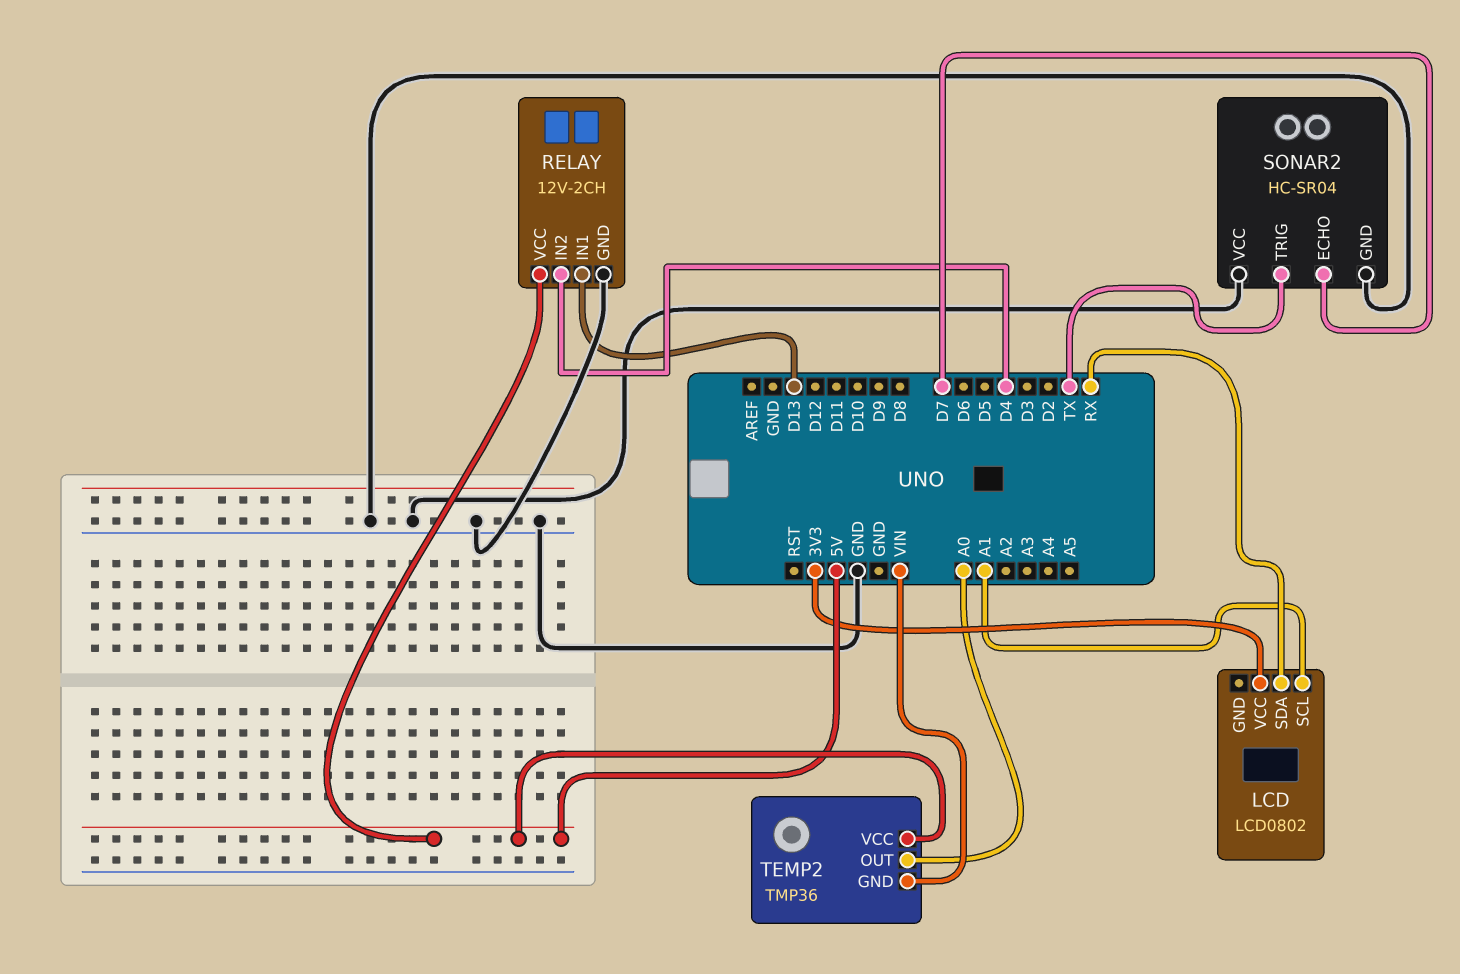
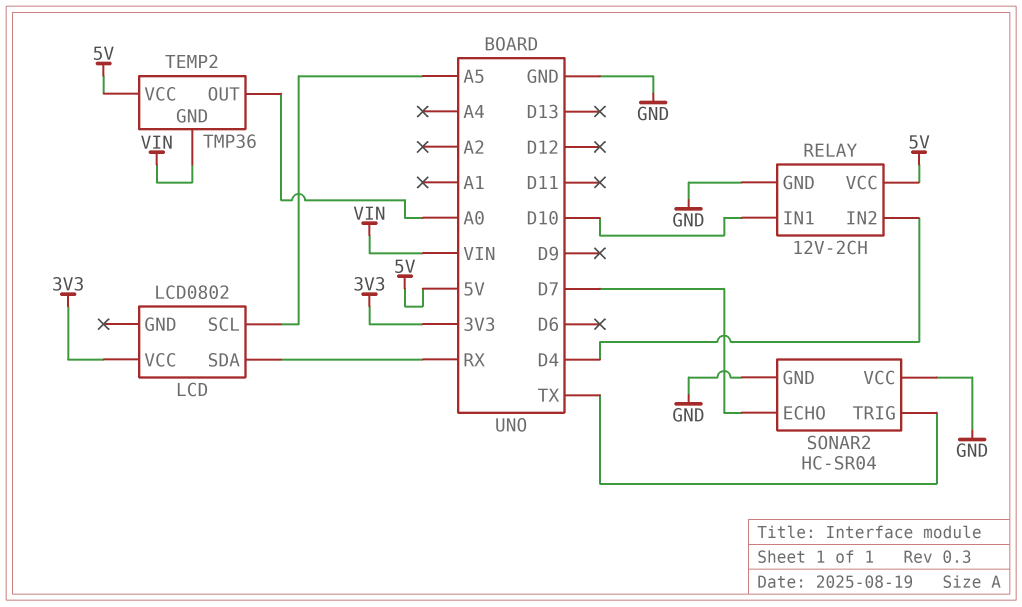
LCD pin SCL: A1 -> A5
RELAY pin IN1: D13 -> D10

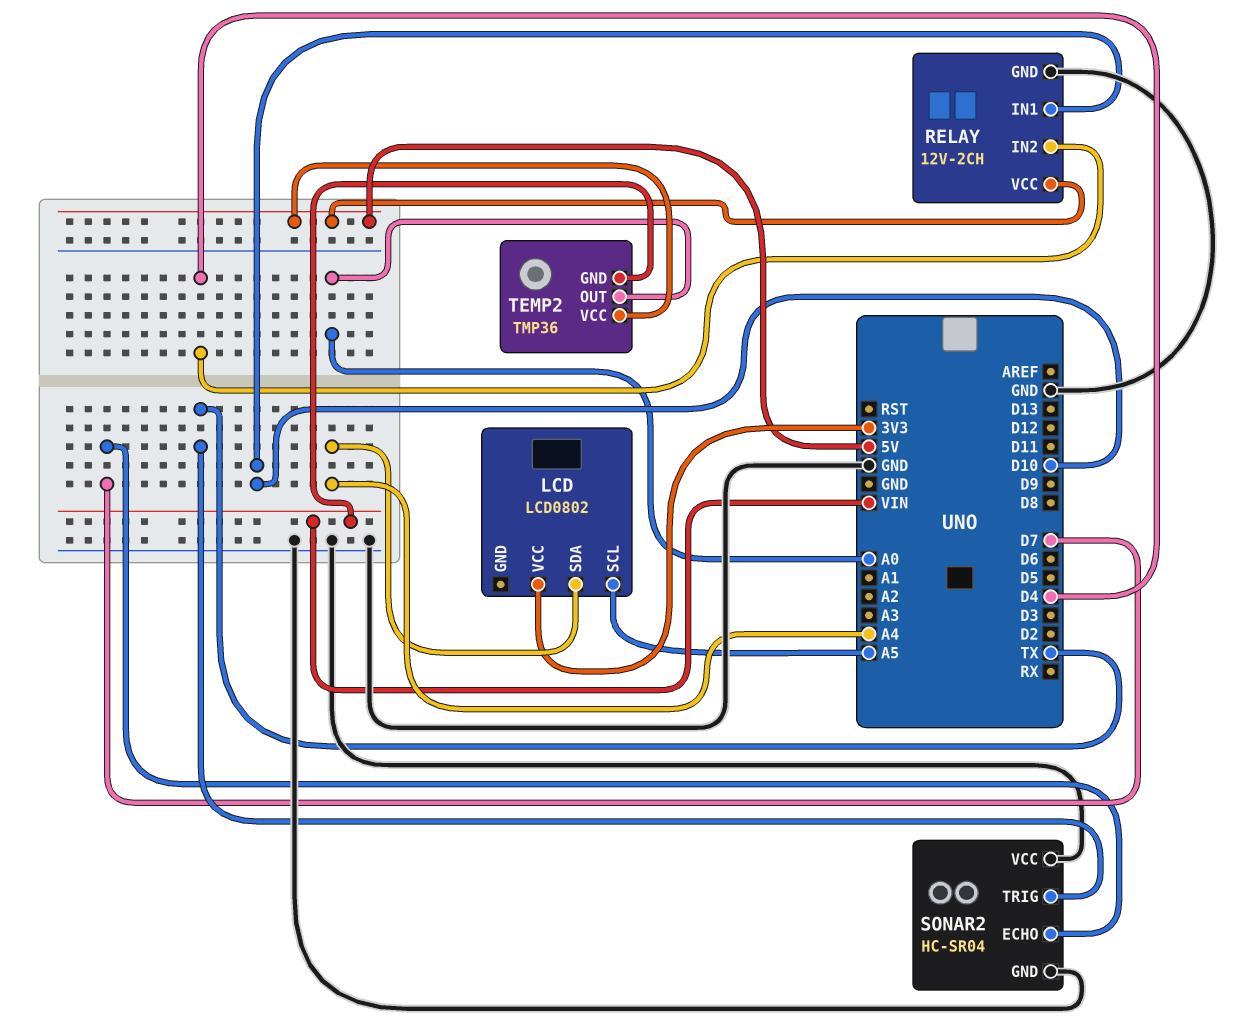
LCD pin SDA: RX -> A4

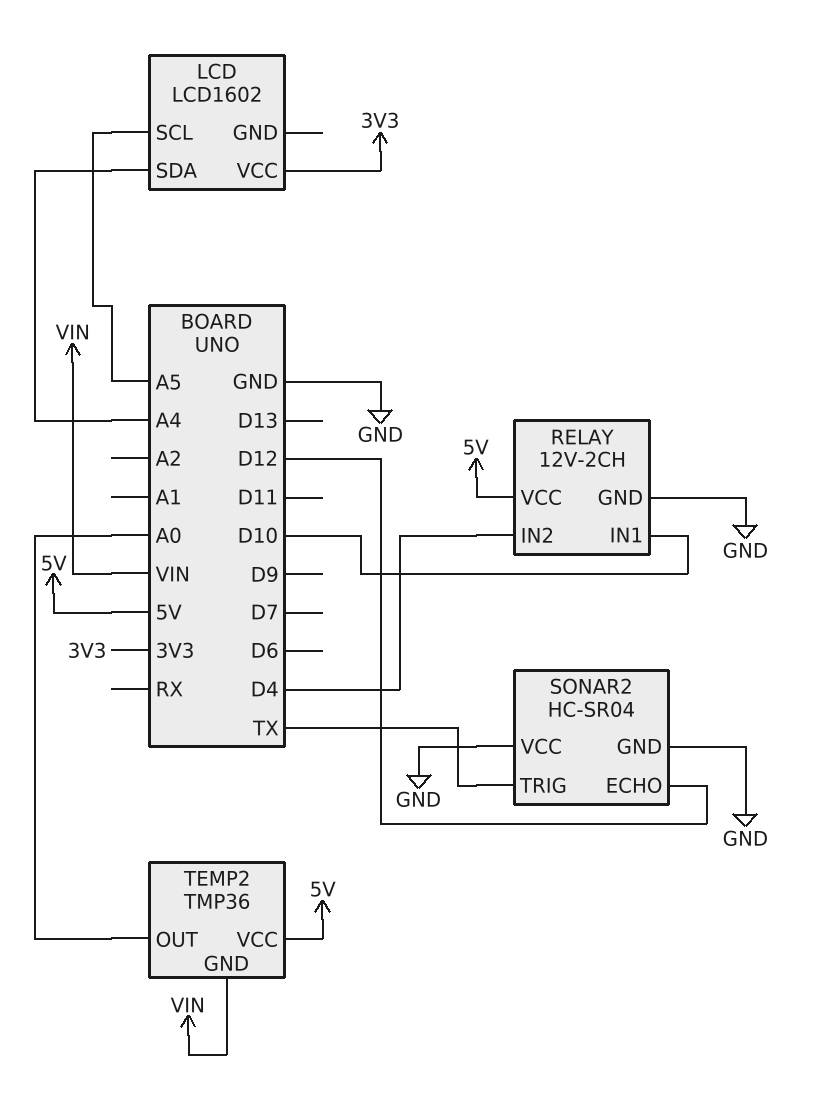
LCD: LCD0802 -> LCD1602
SONAR2 pin ECHO: D7 -> D12

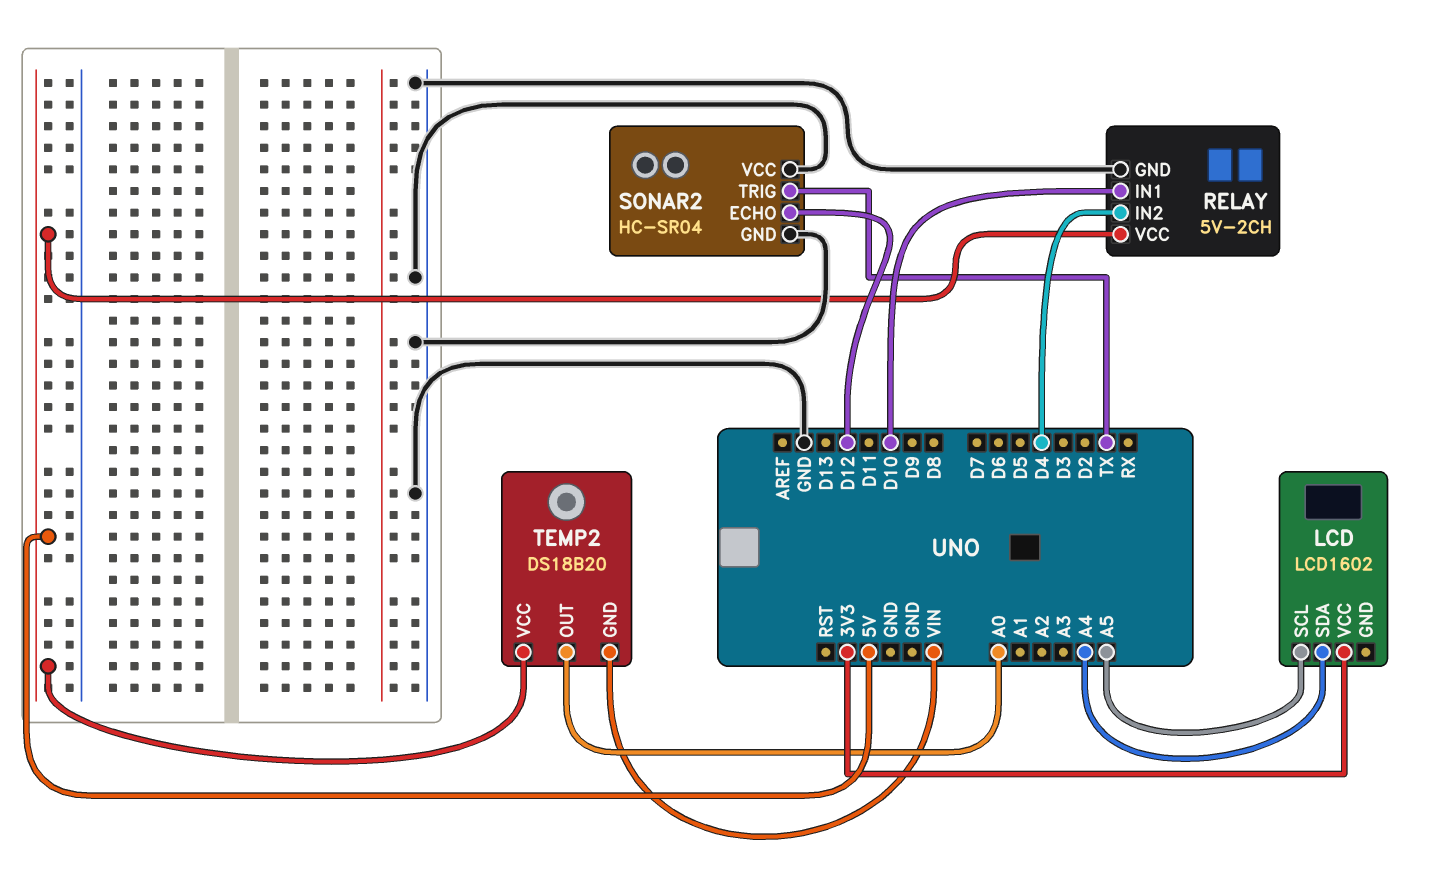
RELAY: 12V-2CH -> 5V-2CH
TEMP2: TMP36 -> DS18B20

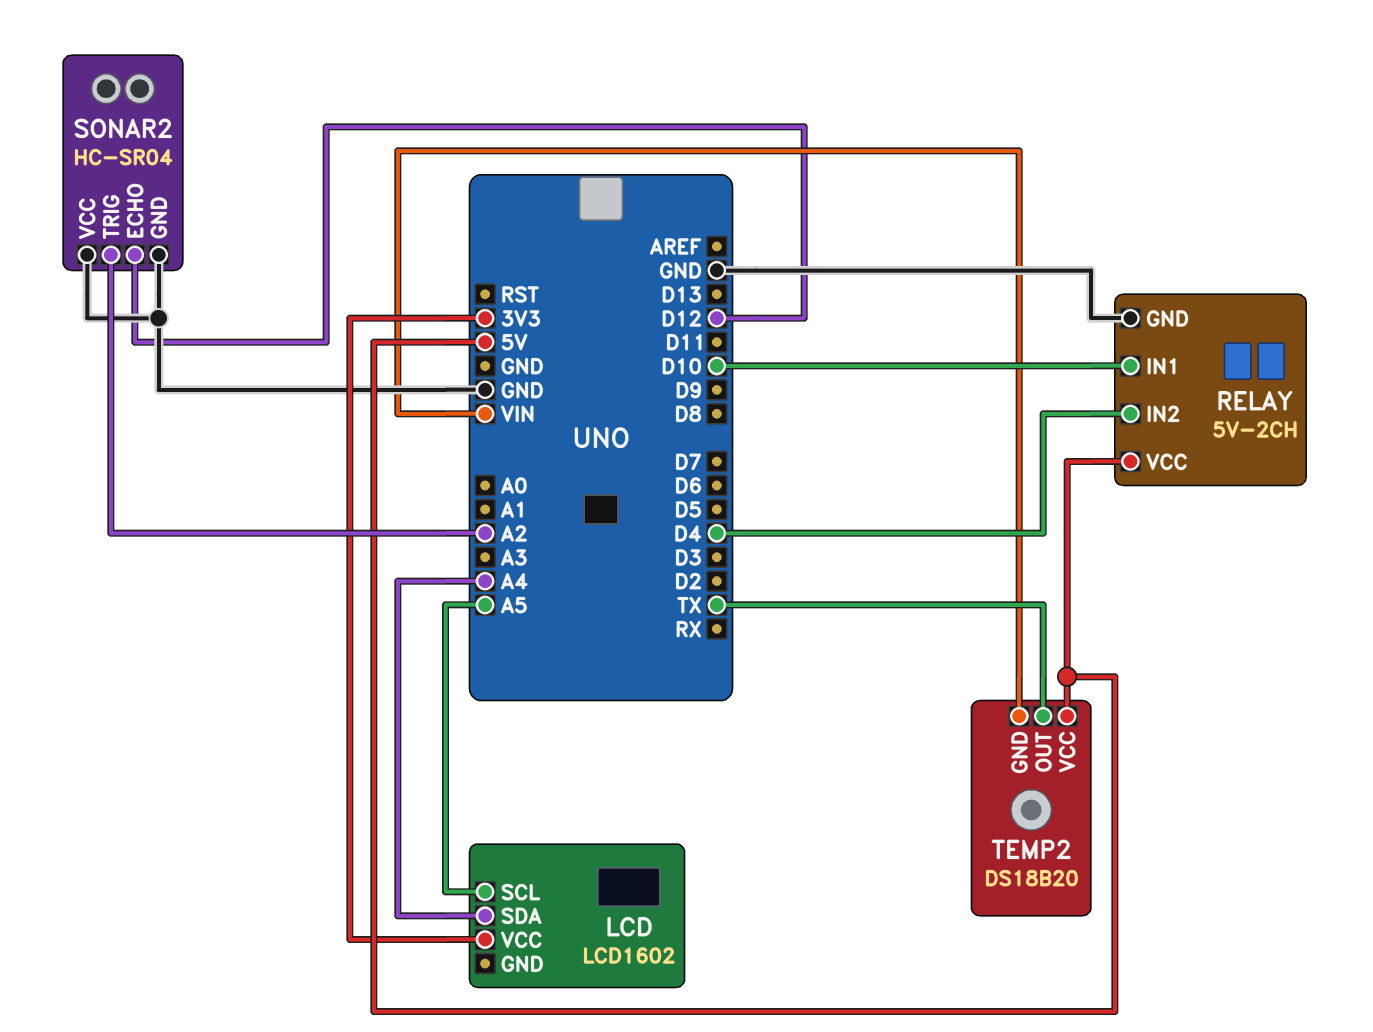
SONAR2 pin TRIG: TX -> A2
TEMP2 pin OUT: A0 -> TX

